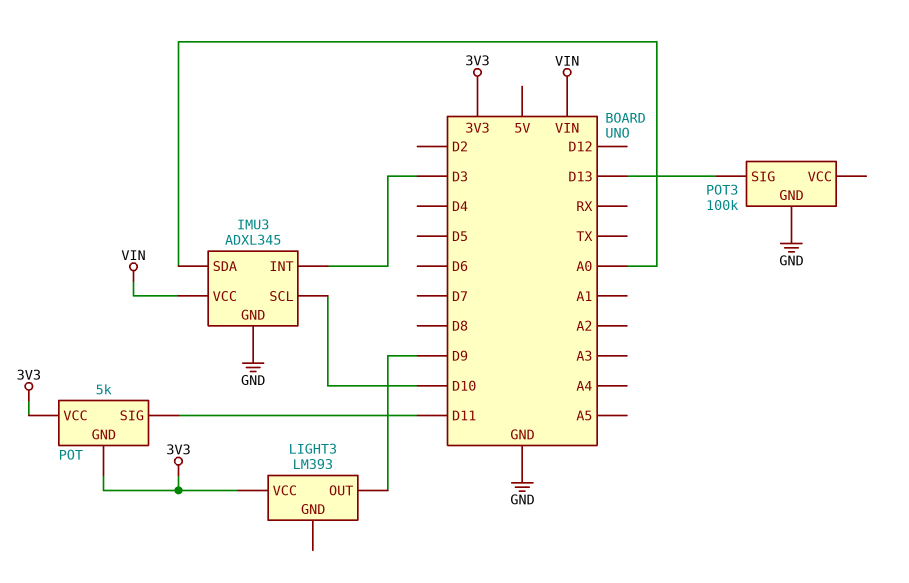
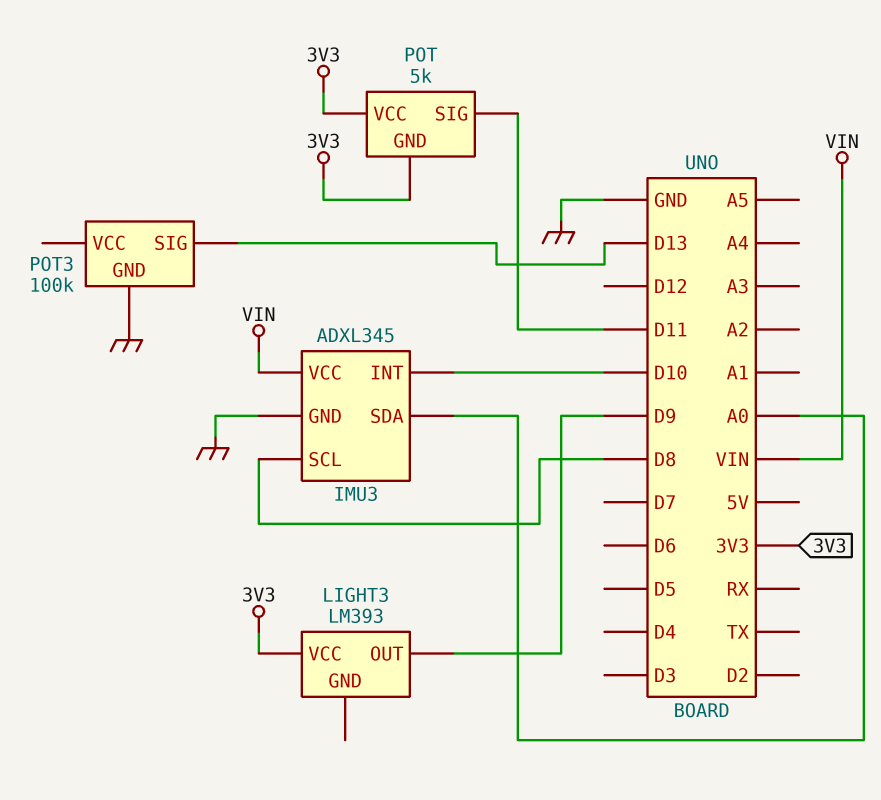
IMU3 pin INT: D3 -> D10
IMU3 pin SCL: D10 -> D8

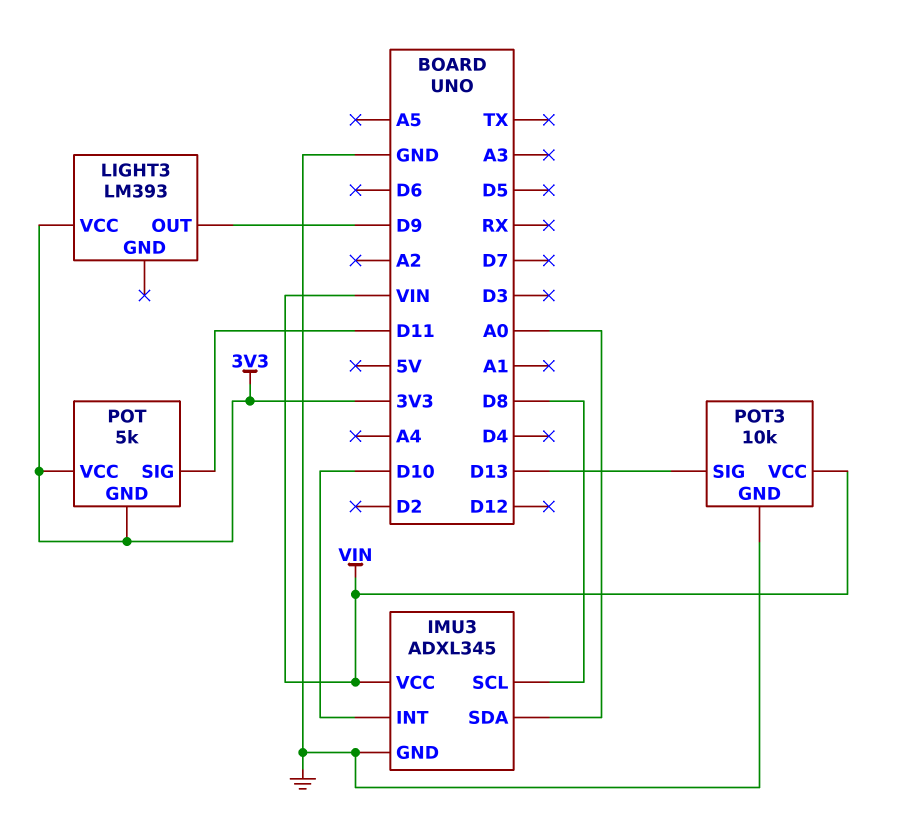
POT3: 100k -> 10k
POT3 pin VCC: none -> VIN

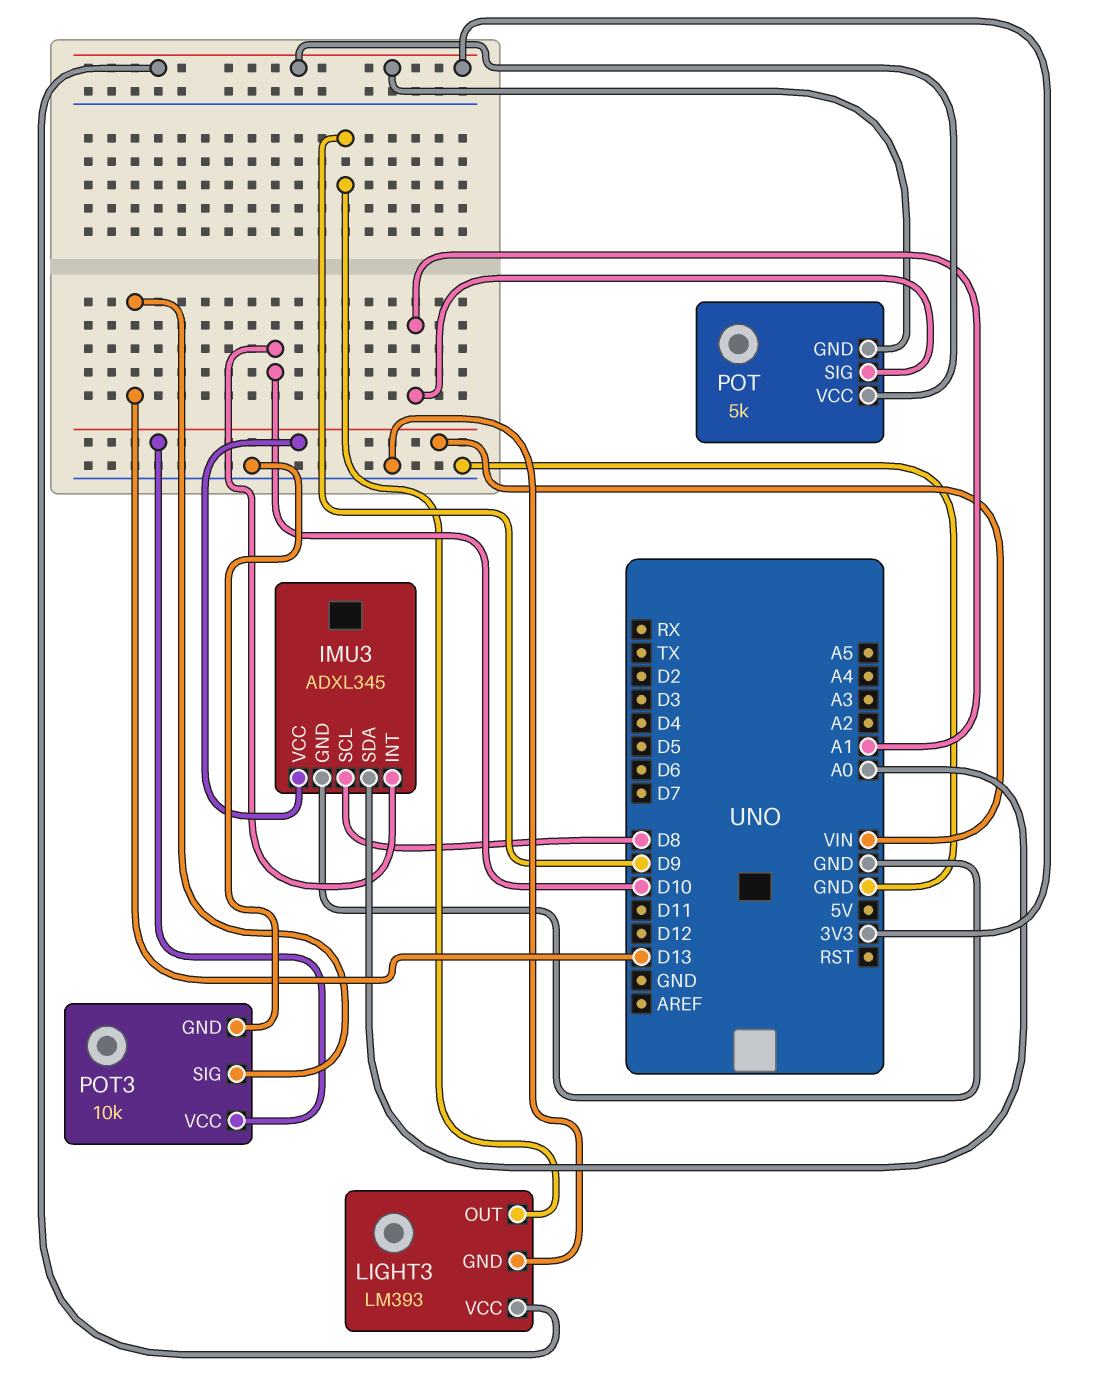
LIGHT3 pin GND: none -> GND
POT pin SIG: D11 -> A1

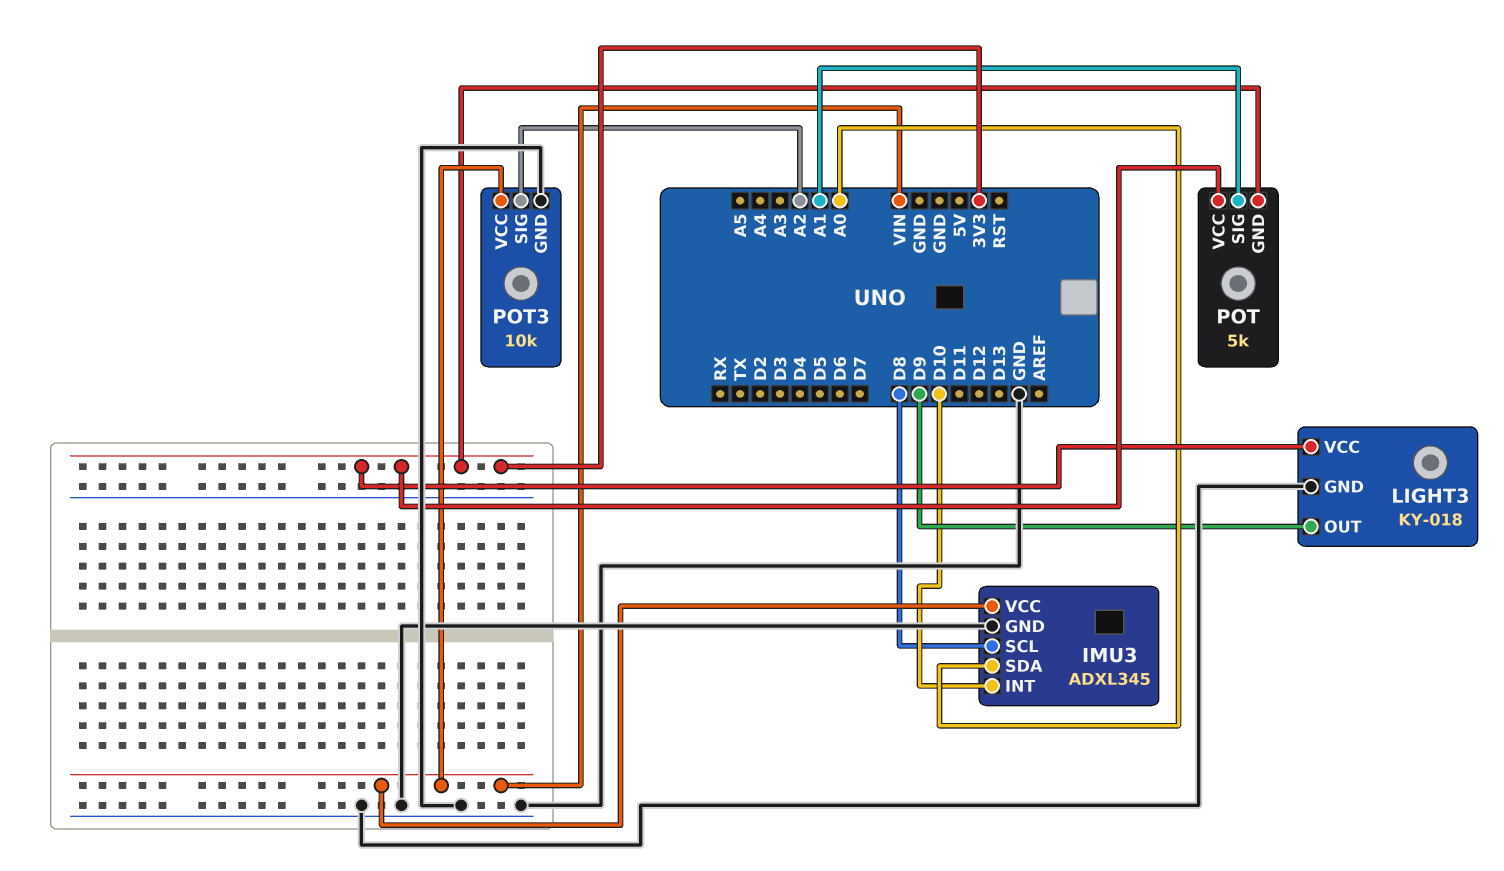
LIGHT3: LM393 -> KY-018
POT3 pin SIG: D13 -> A2

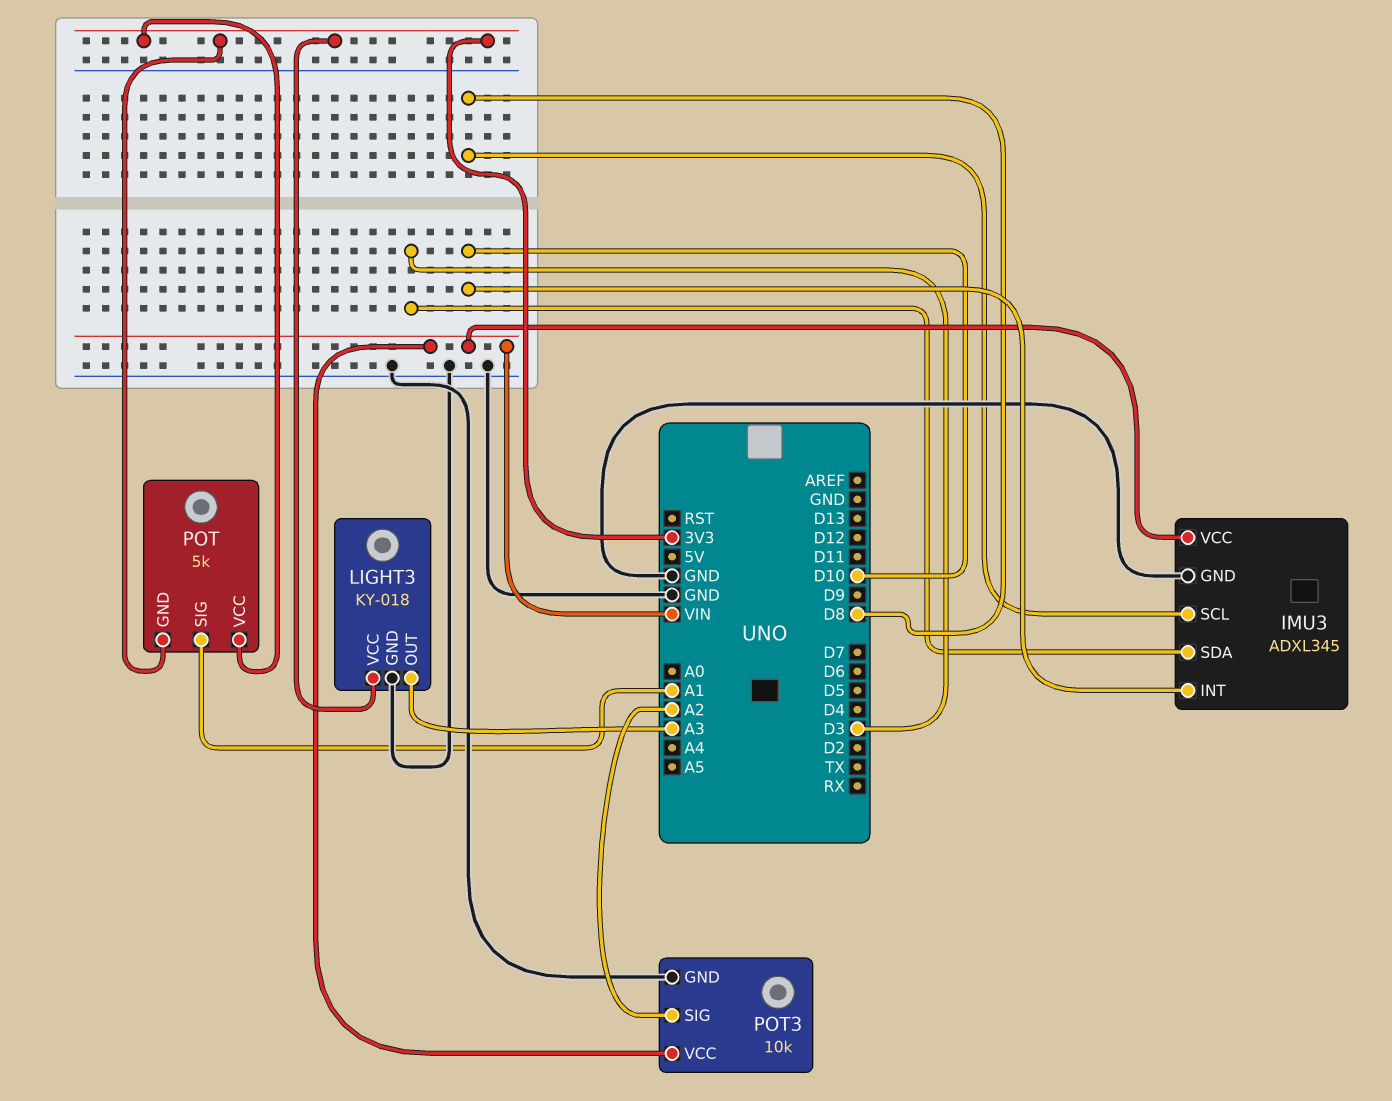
IMU3 pin SDA: A0 -> D3
LIGHT3 pin OUT: D9 -> A3

